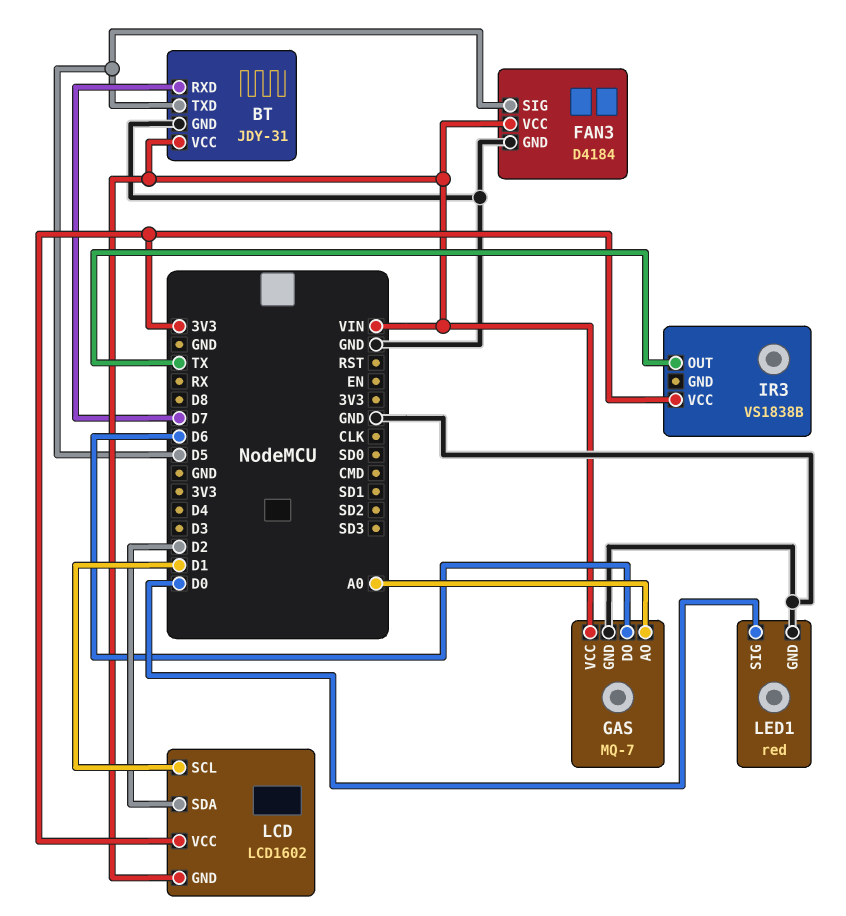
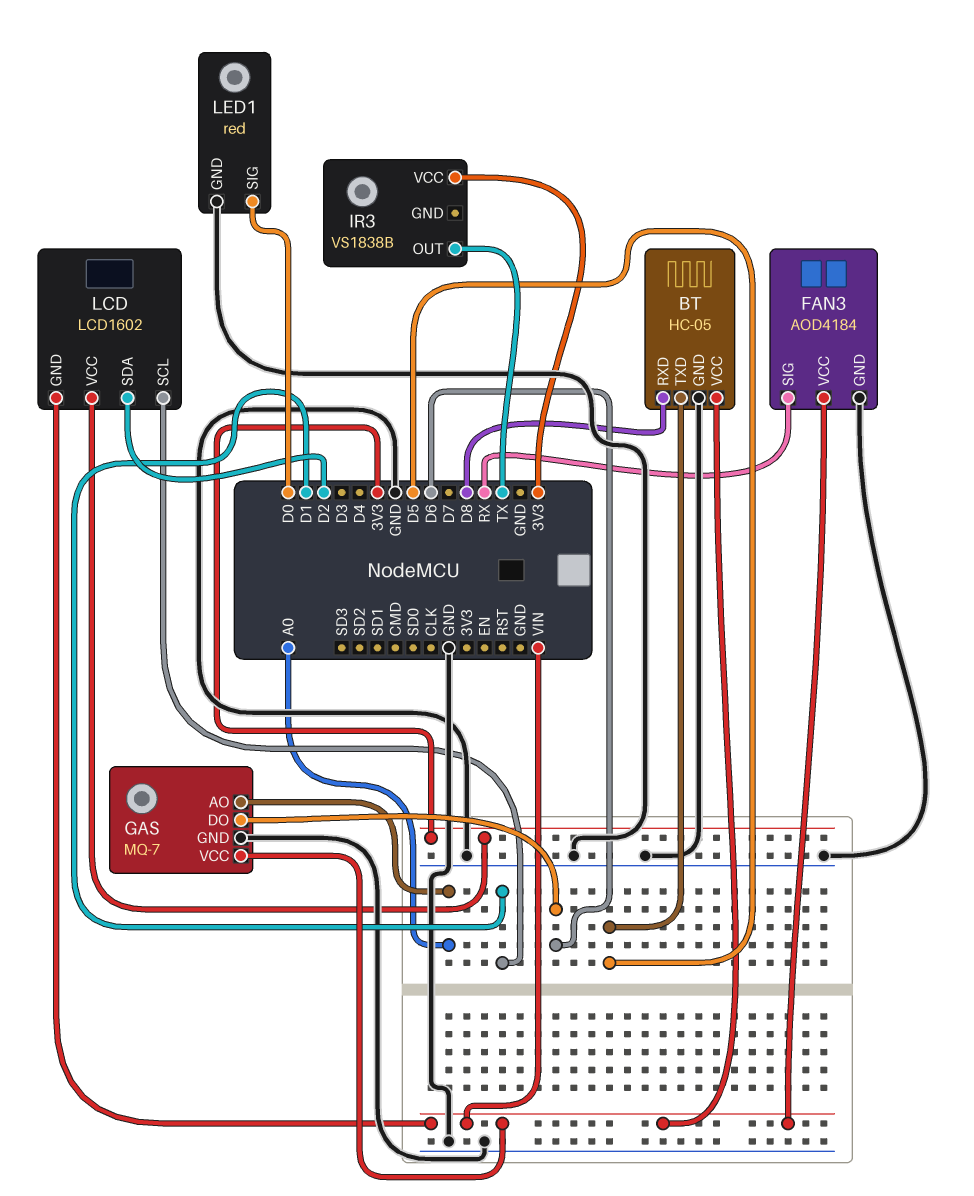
BT: JDY-31 -> HC-05
BT pin RXD: D7 -> D8
FAN3: D4184 -> AOD4184
FAN3 pin SIG: D5 -> RX

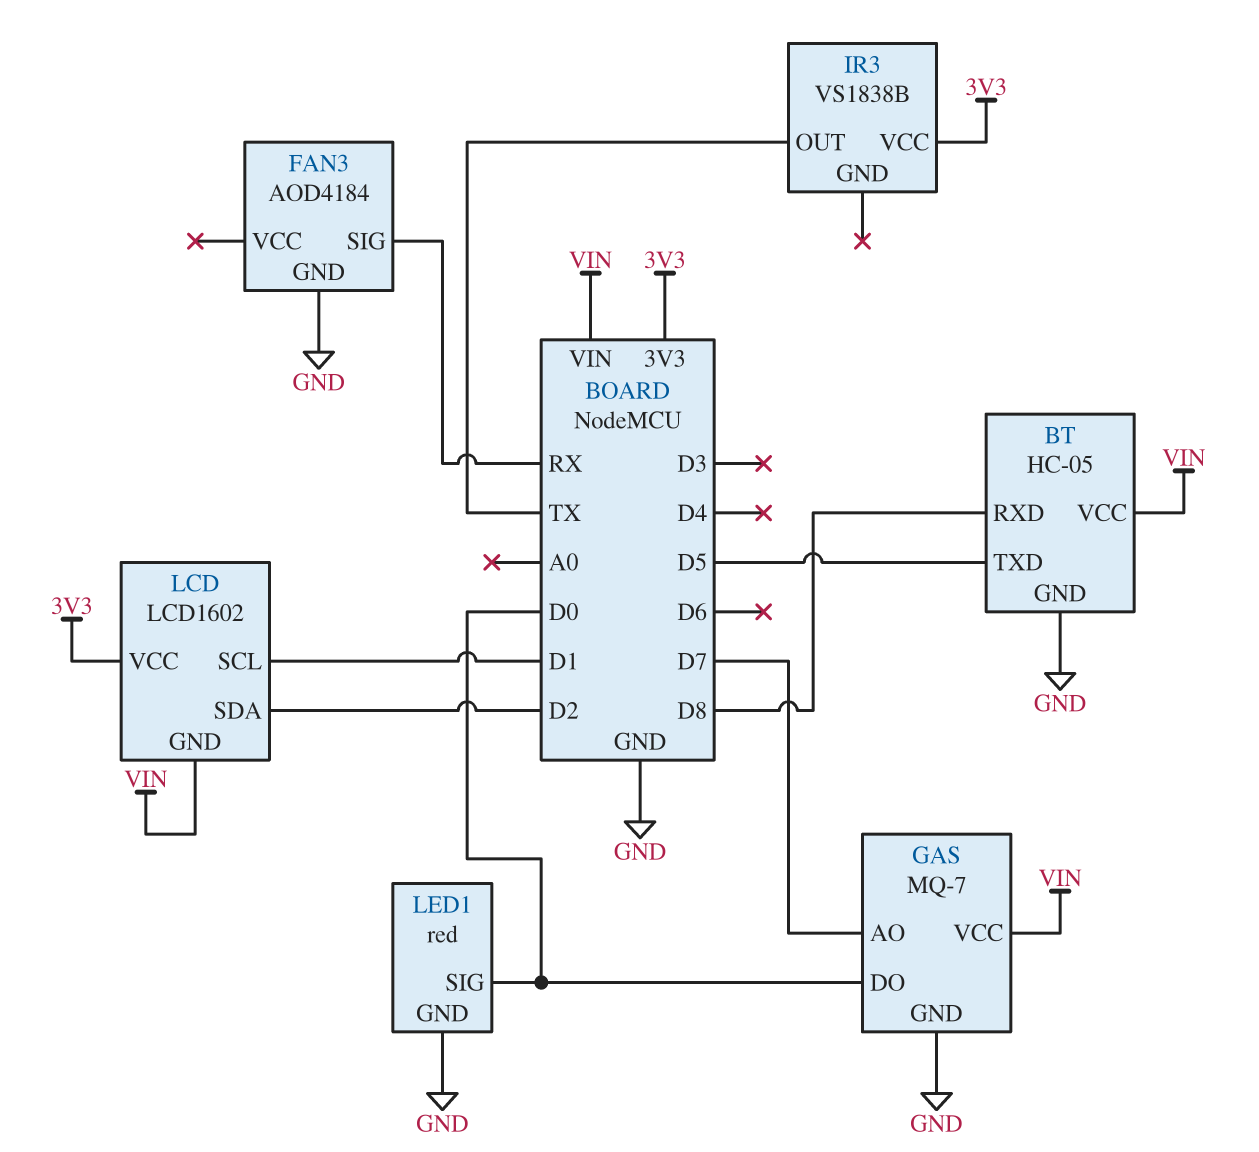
FAN3 pin VCC: VIN -> none
GAS pin AO: A0 -> D7
GAS pin DO: D6 -> D0

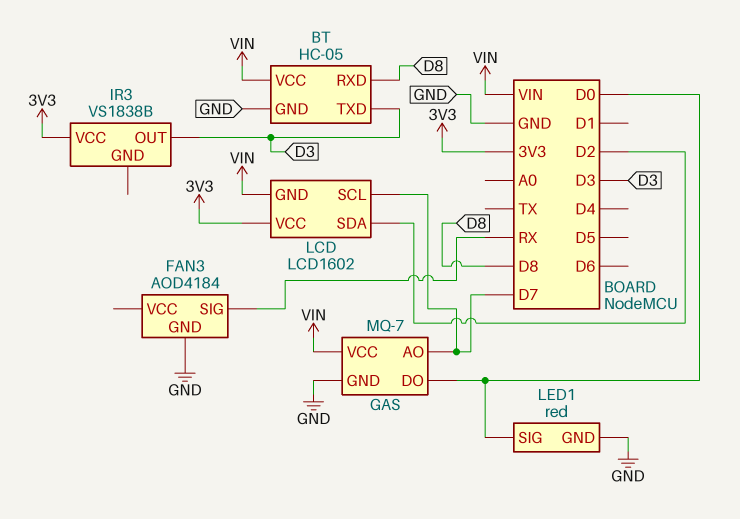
BT pin TXD: D5 -> D3
IR3 pin OUT: TX -> D3
LCD pin SCL: D1 -> D7

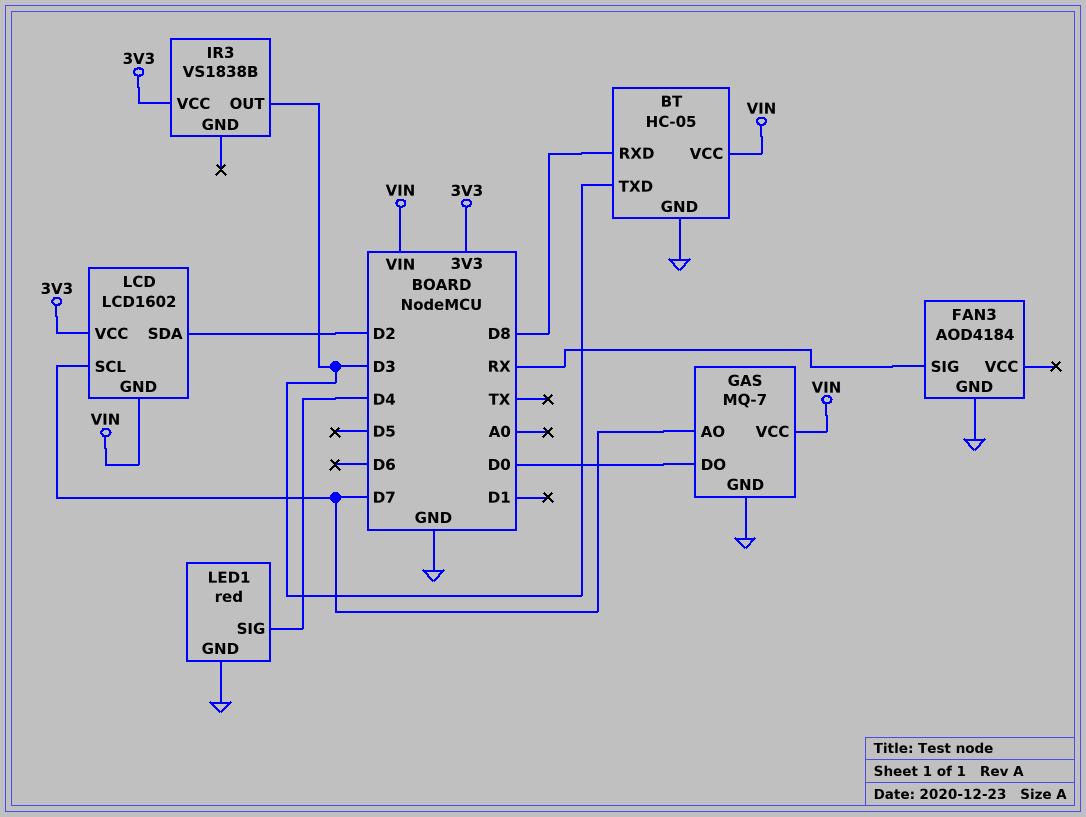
LED1 pin SIG: D0 -> D4

